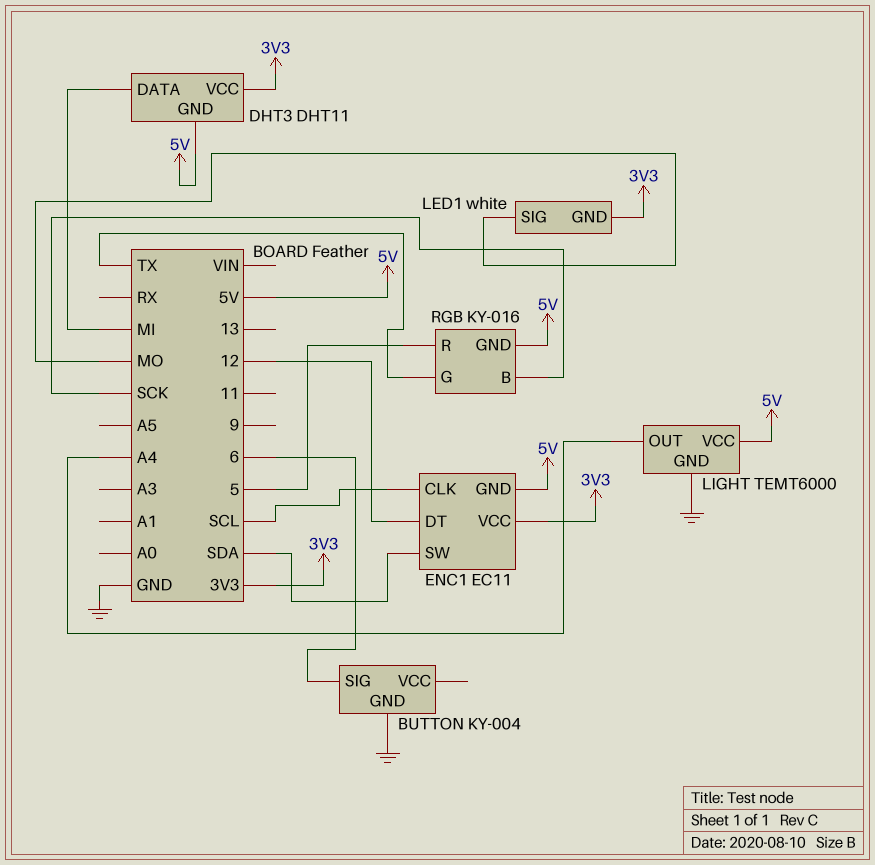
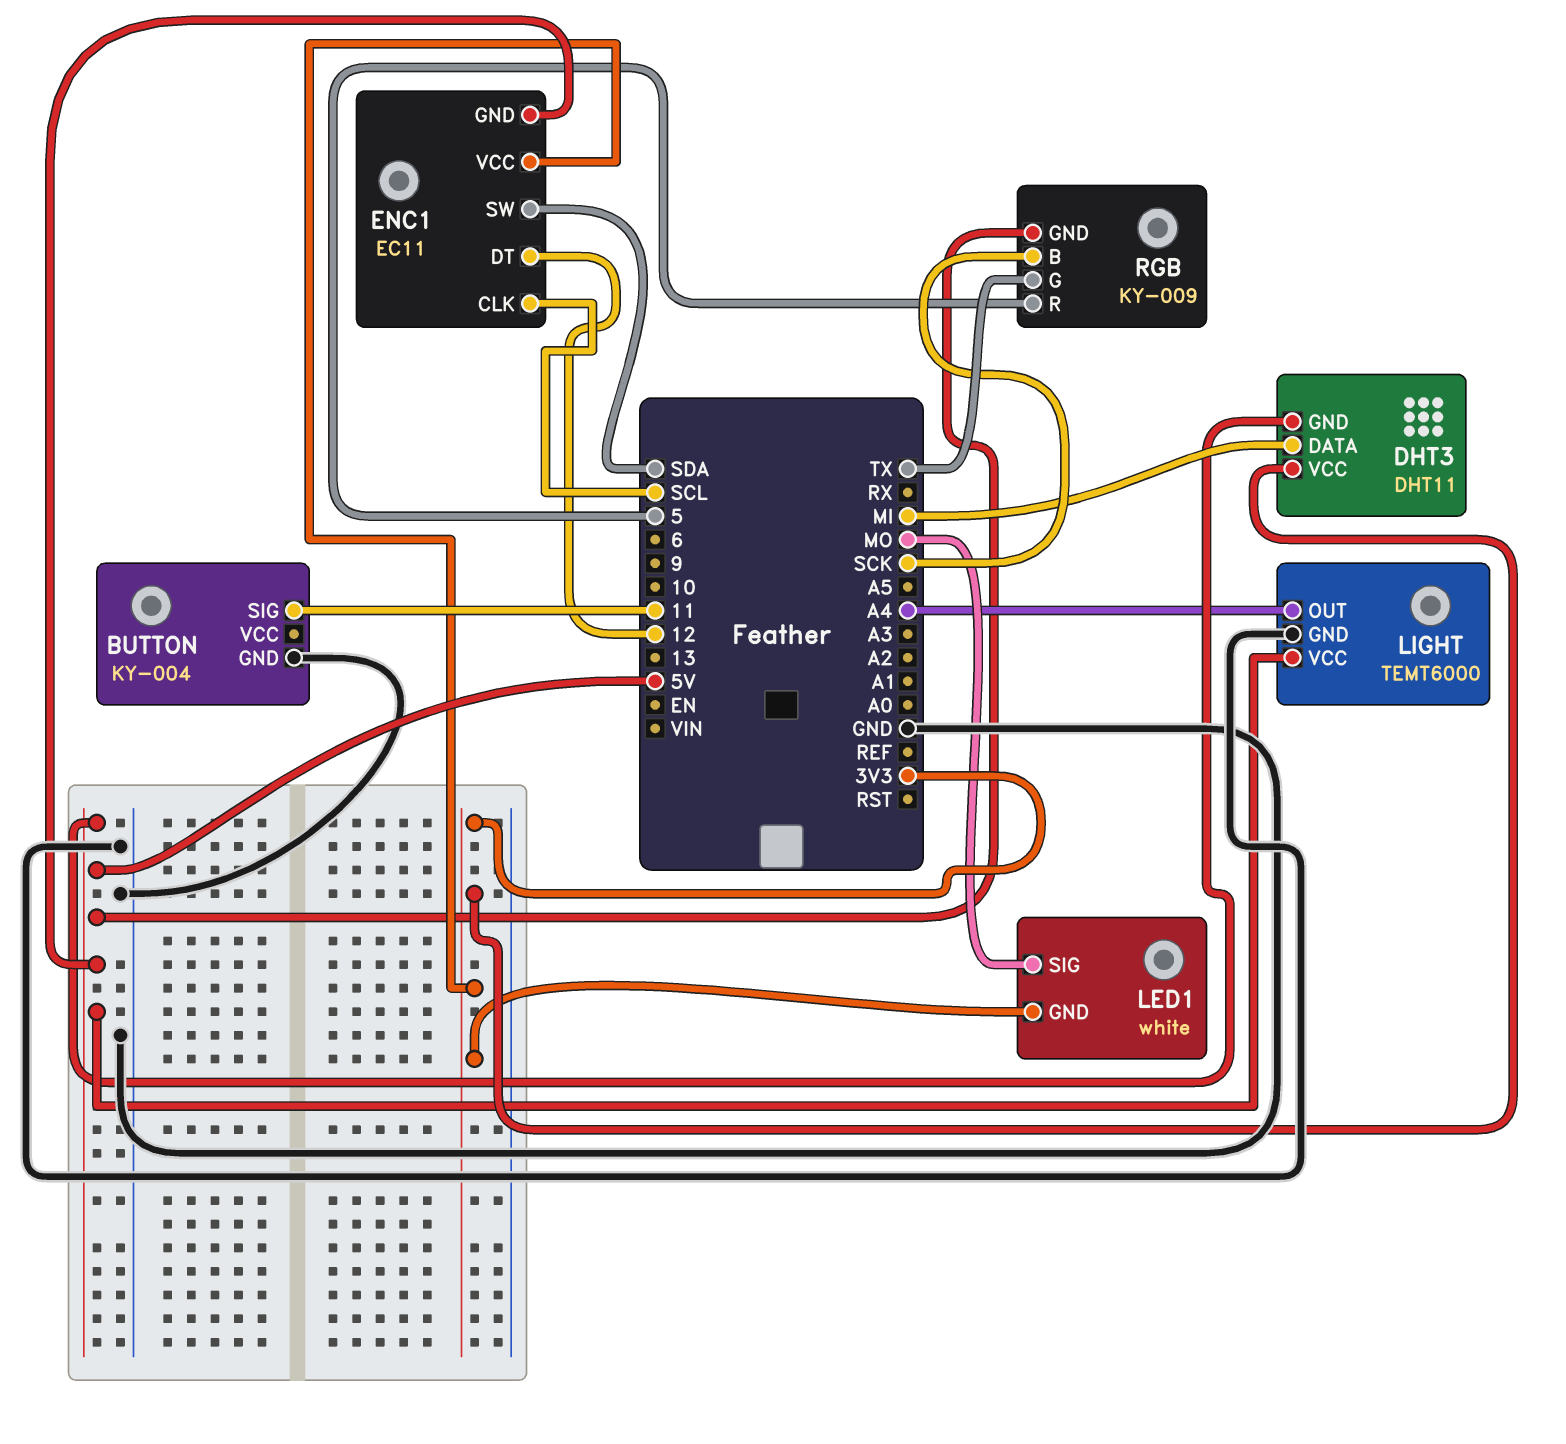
BUTTON pin SIG: 6 -> 11
RGB: KY-016 -> KY-009

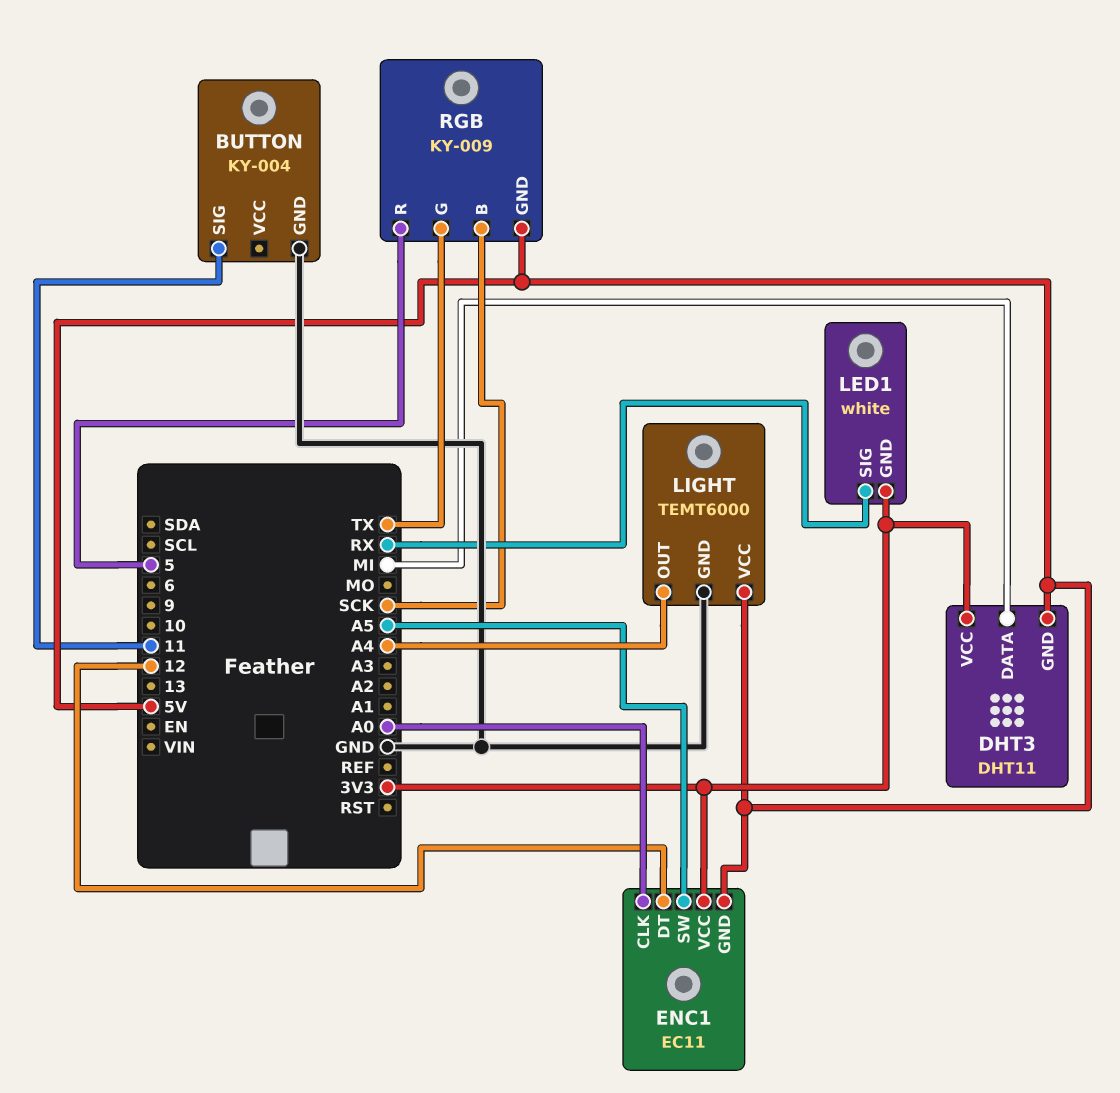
ENC1 pin CLK: SCL -> A0
ENC1 pin SW: SDA -> A5
LED1 pin SIG: MO -> RX

